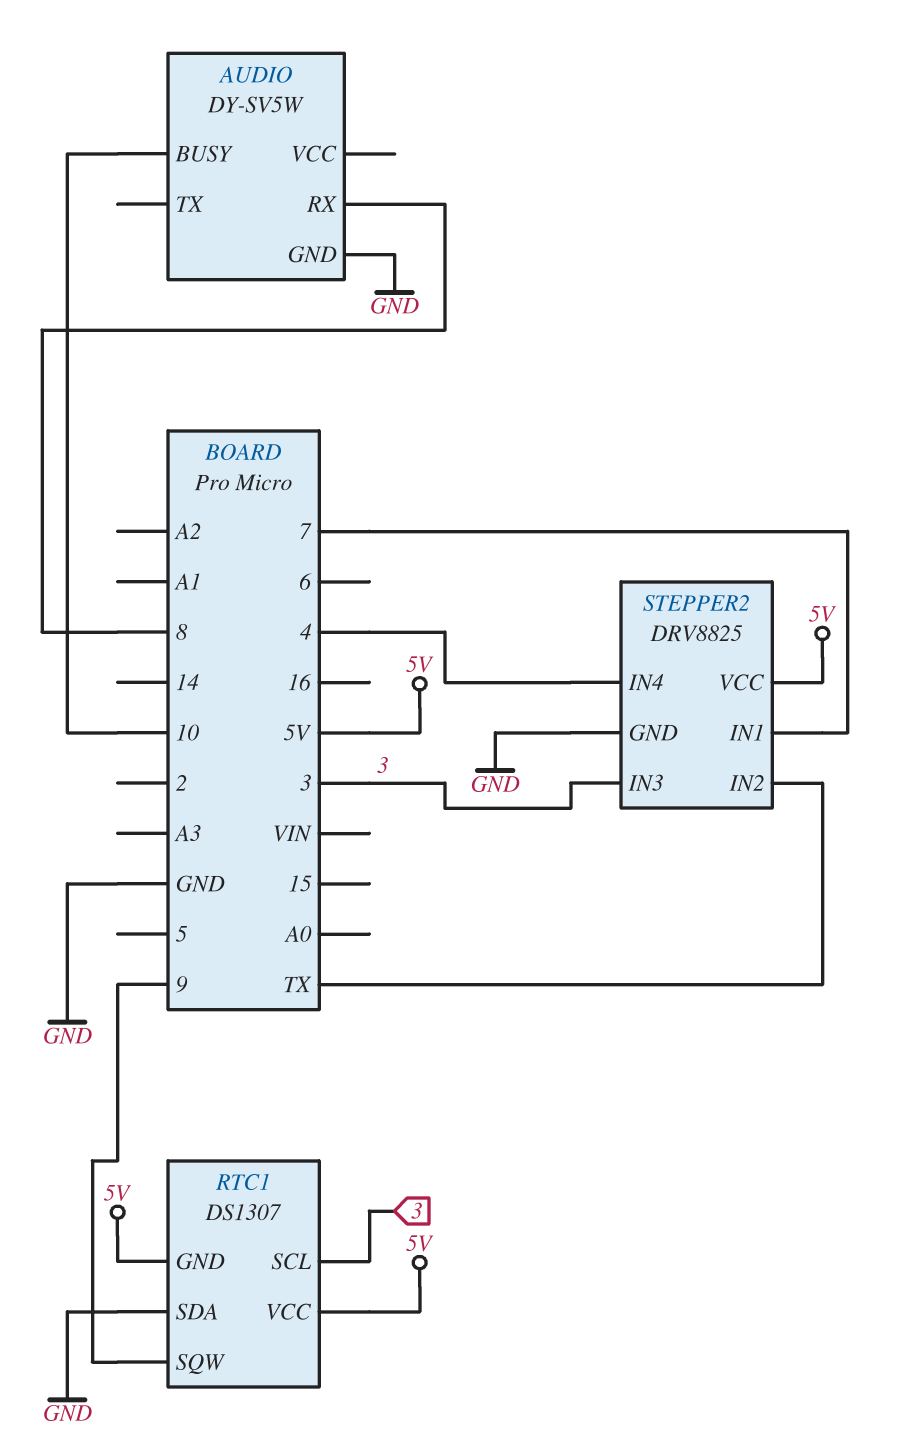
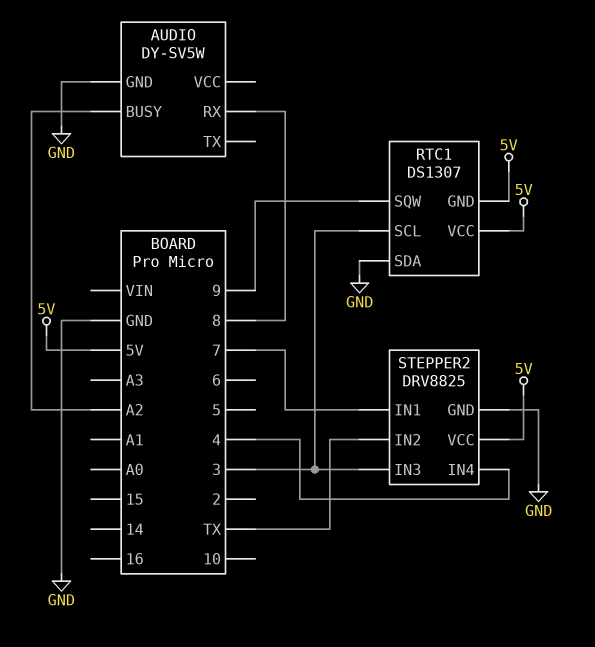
AUDIO pin BUSY: 10 -> A2

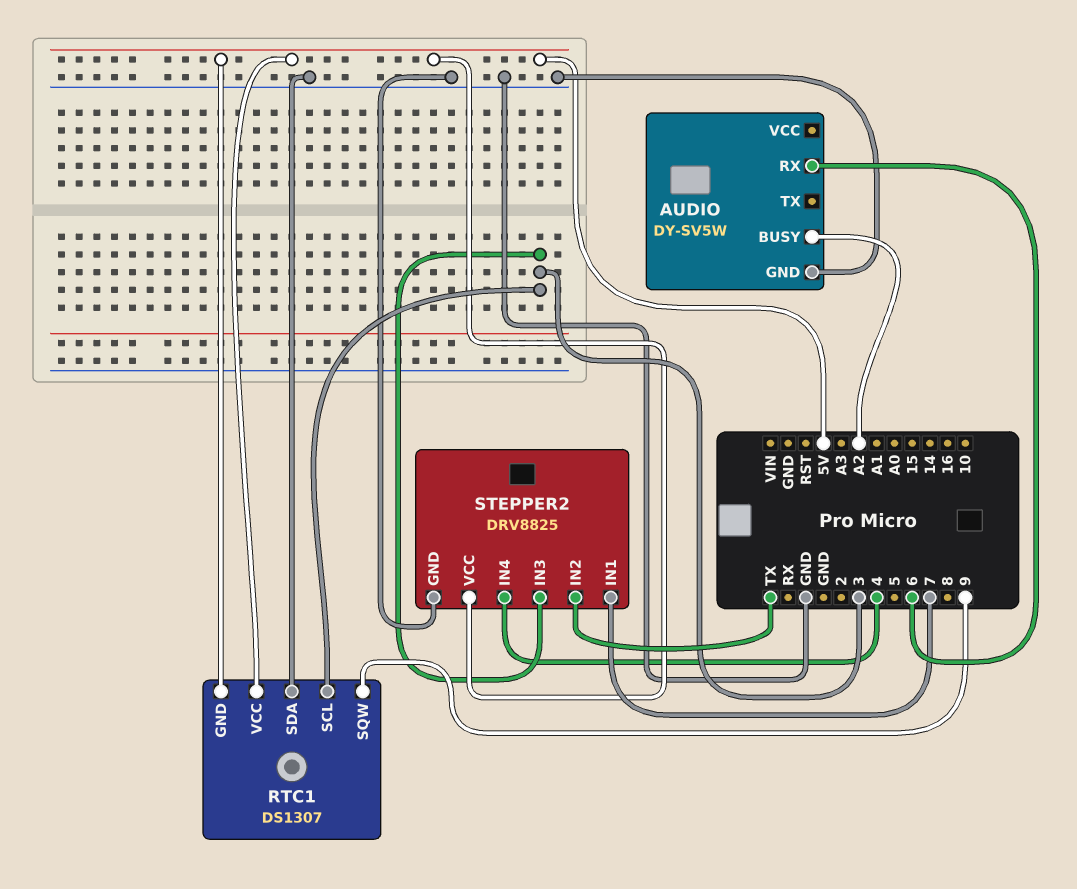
AUDIO pin RX: 8 -> 6

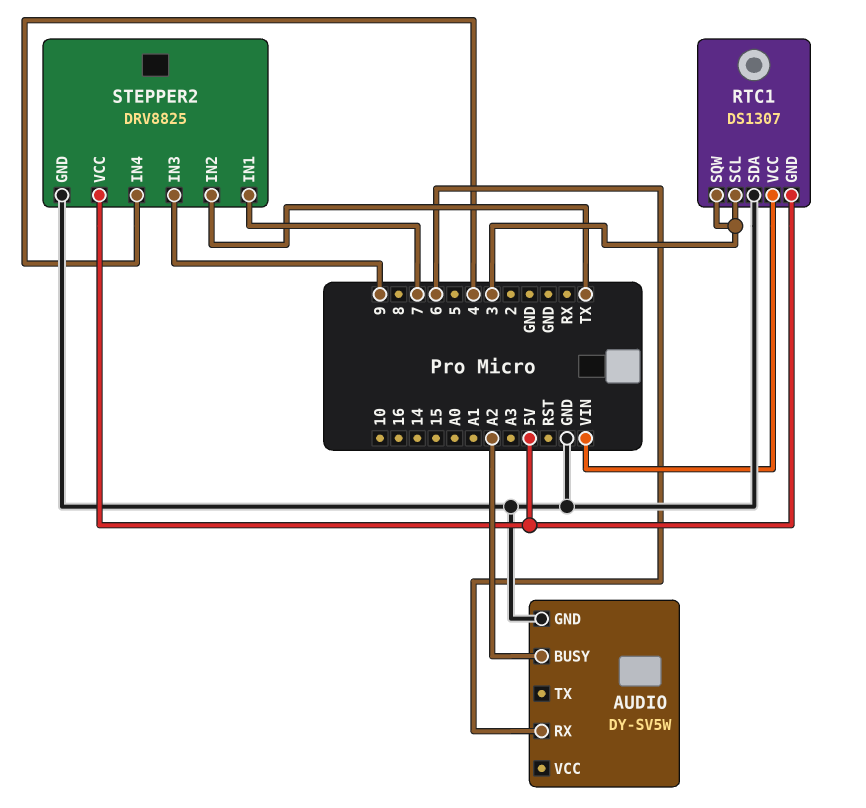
RTC1 pin SQW: 9 -> 3
RTC1 pin VCC: 5V -> VIN
STEPPER2 pin IN3: 3 -> 9

